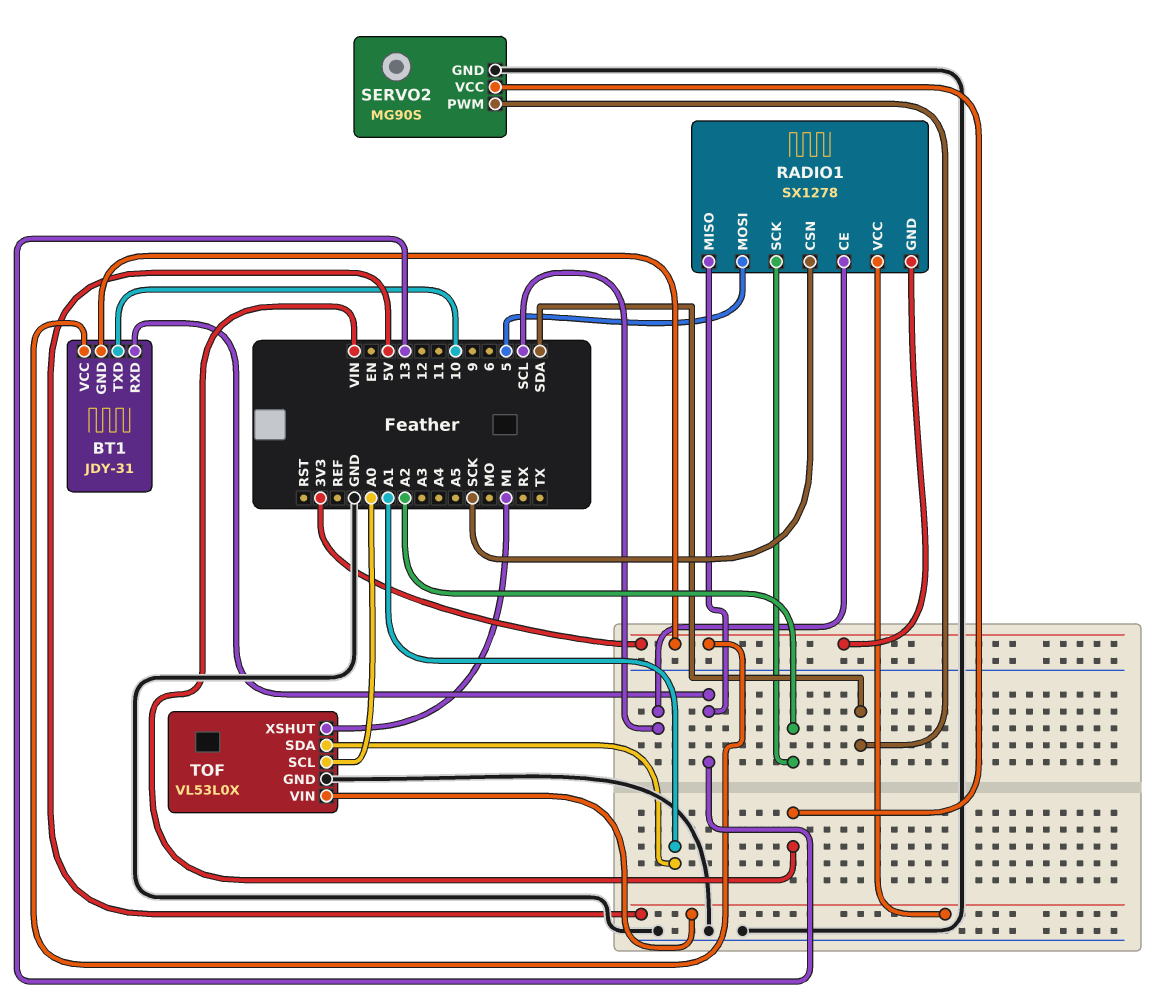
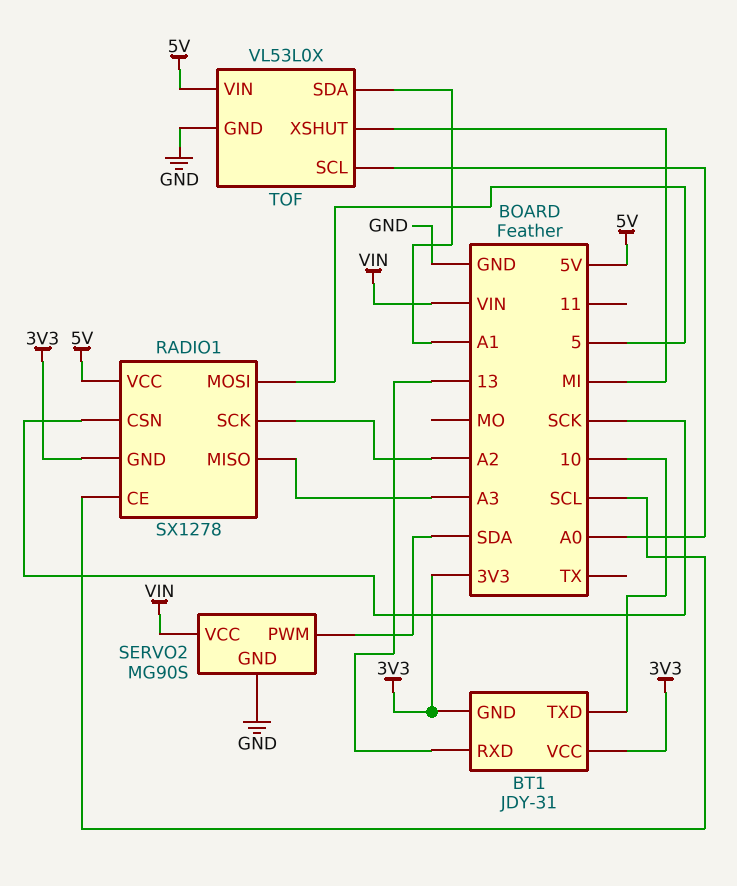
RADIO1 pin MISO: 13 -> A3

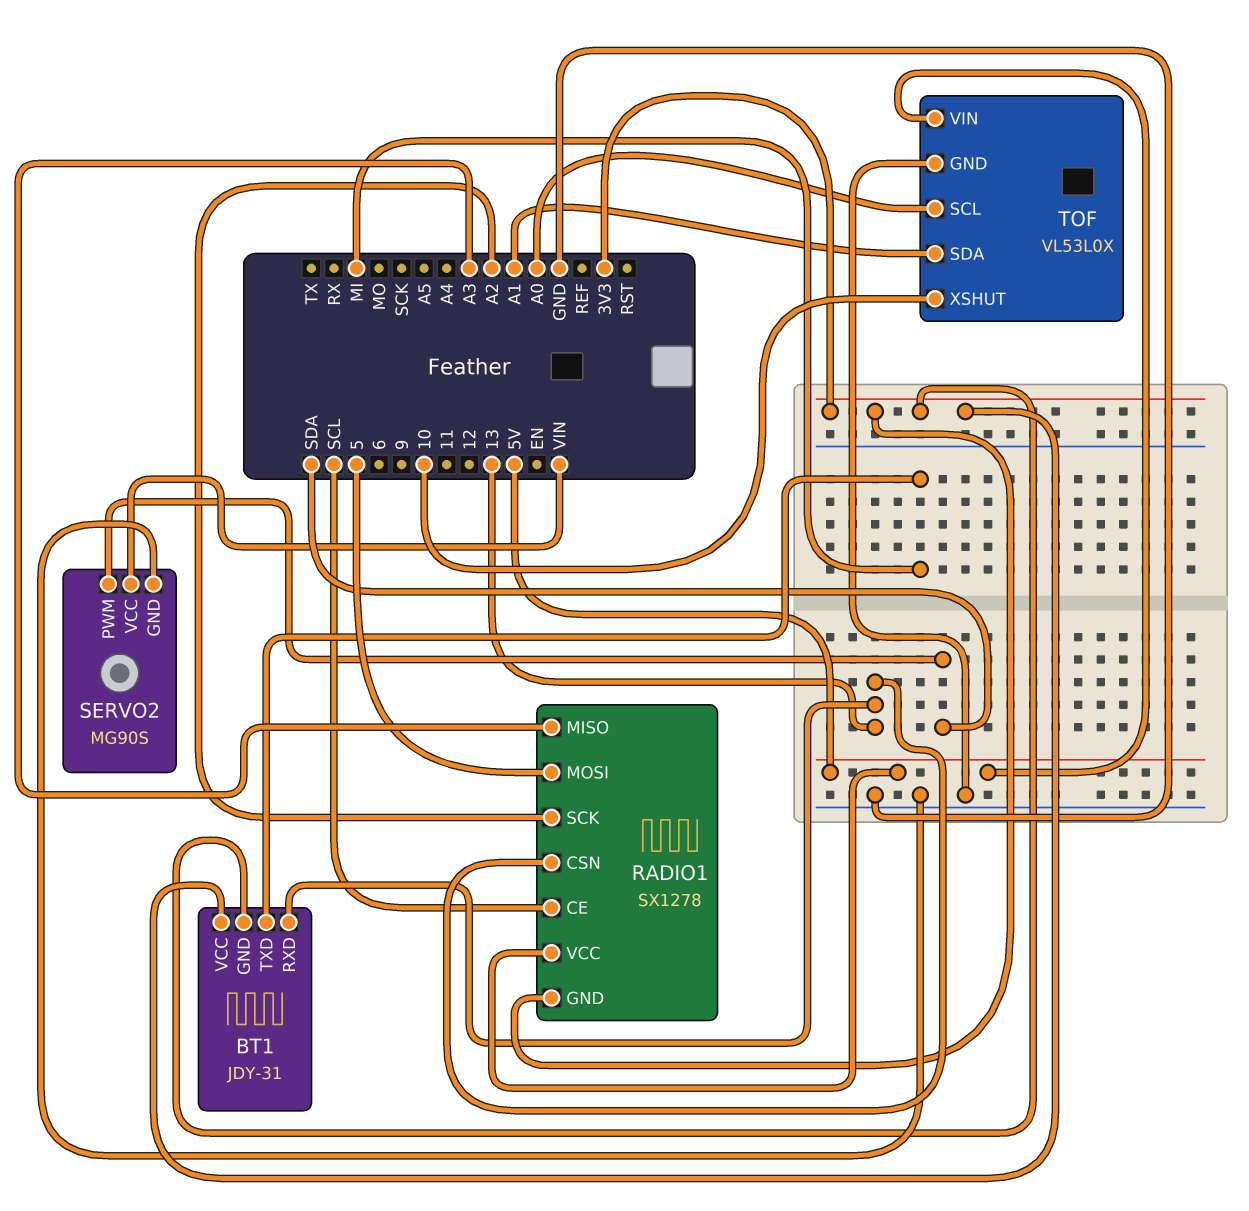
BT1 pin TXD: 10 -> MI
RADIO1 pin CSN: SCK -> 13
TOF pin XSHUT: MI -> 10

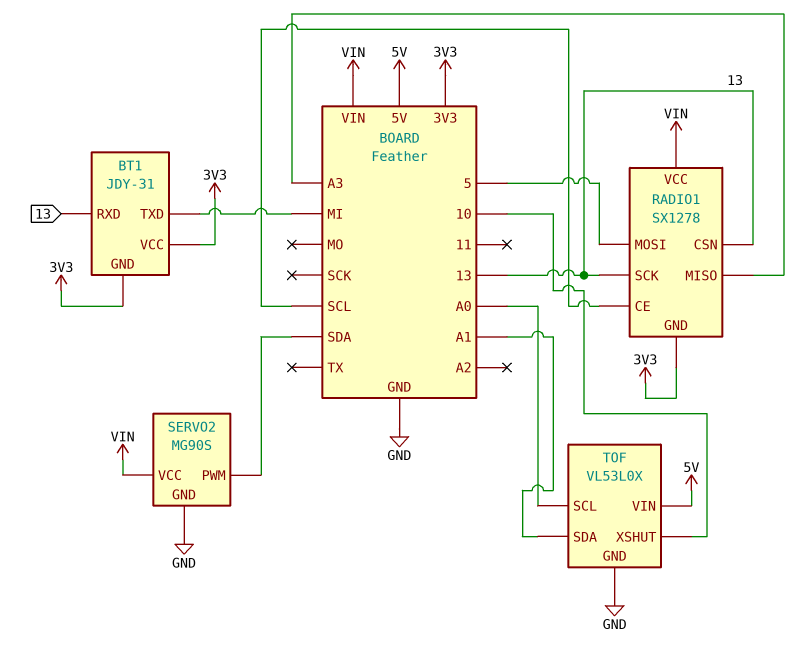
RADIO1 pin SCK: A2 -> 13
RADIO1 pin VCC: 5V -> VIN

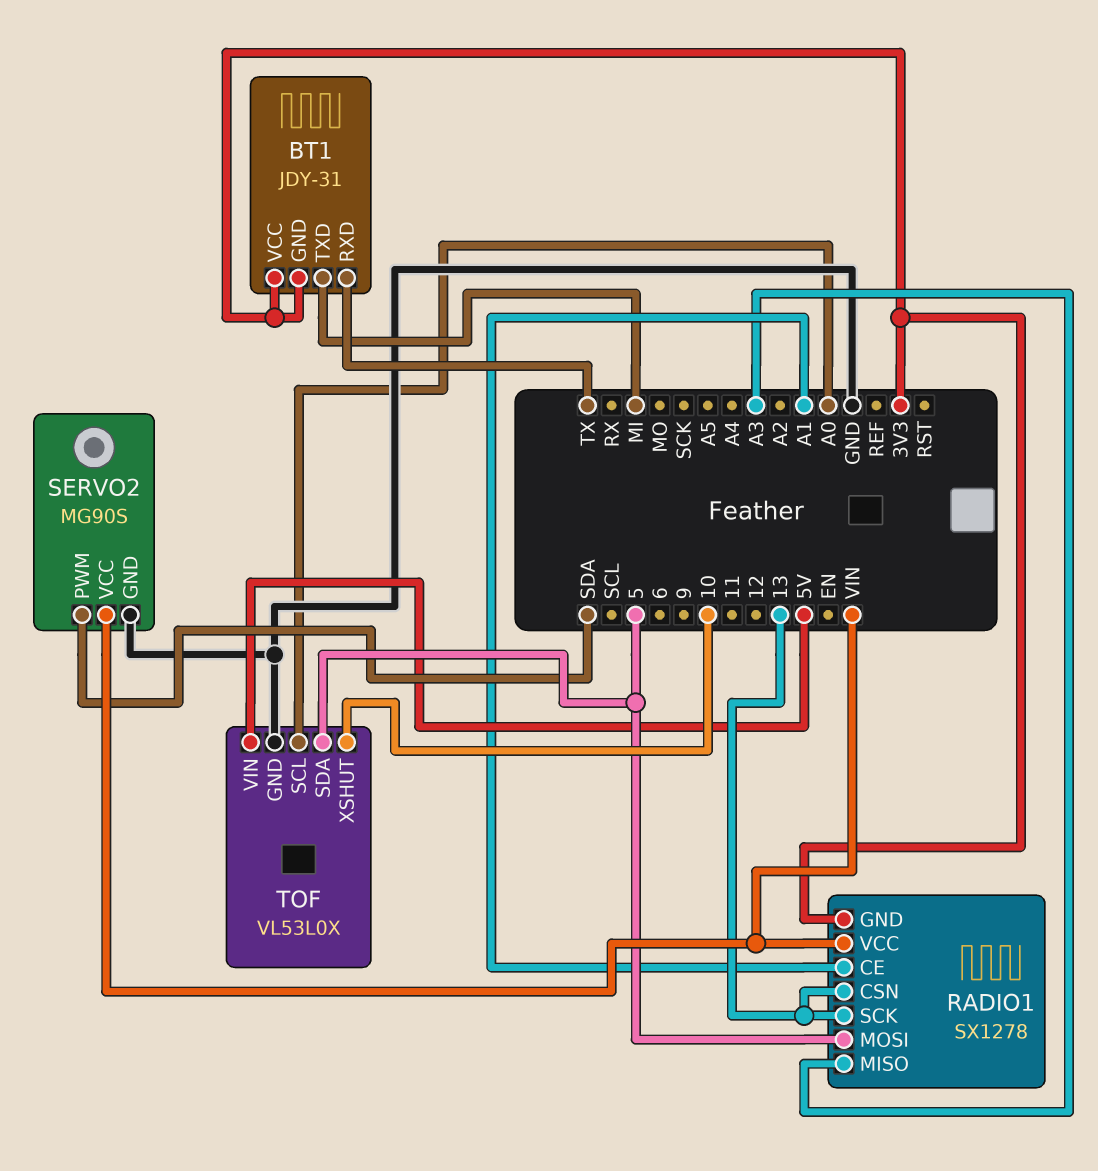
BT1 pin RXD: 13 -> TX
RADIO1 pin CE: SCL -> A1
TOF pin SDA: A1 -> 5

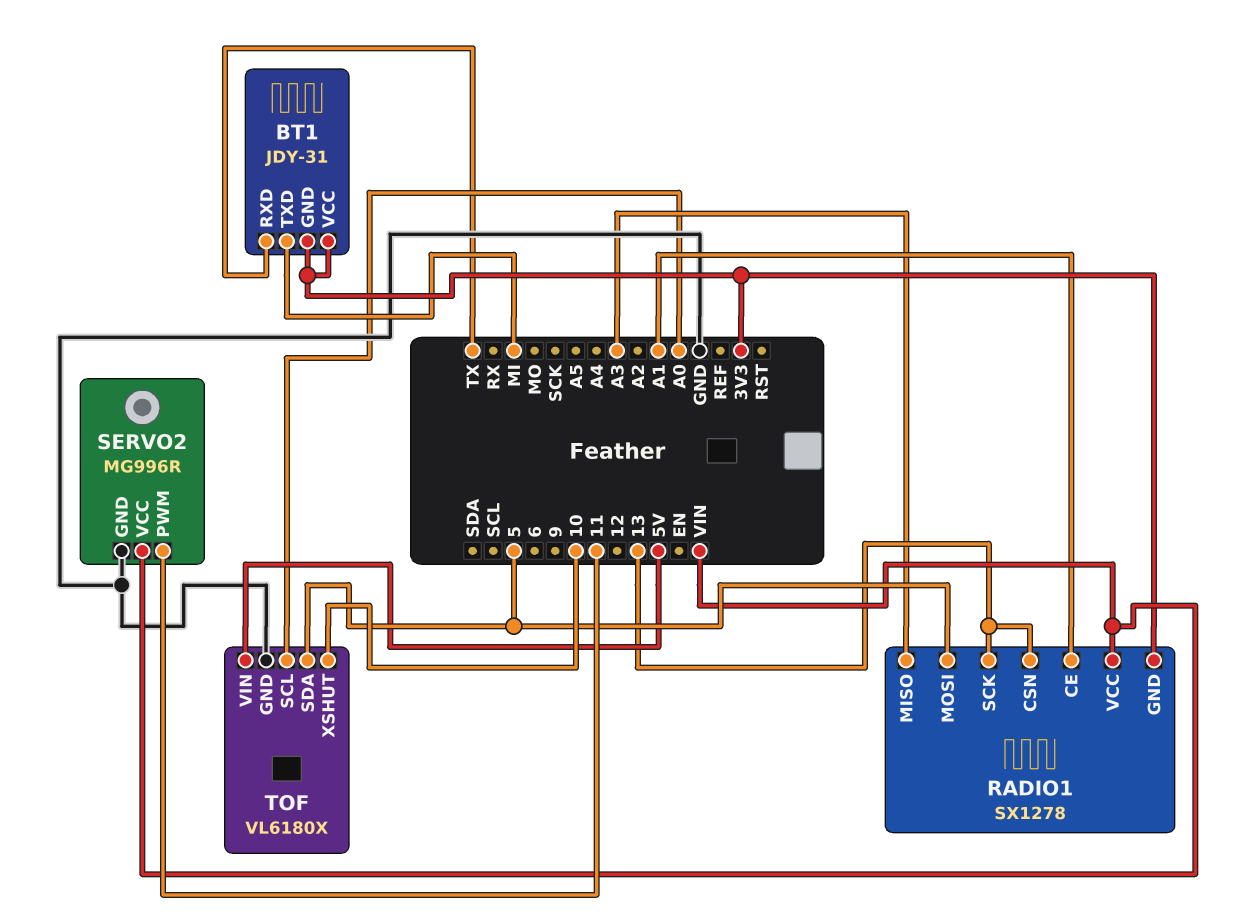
SERVO2: MG90S -> MG996R
SERVO2 pin PWM: SDA -> 11
TOF: VL53L0X -> VL6180X

